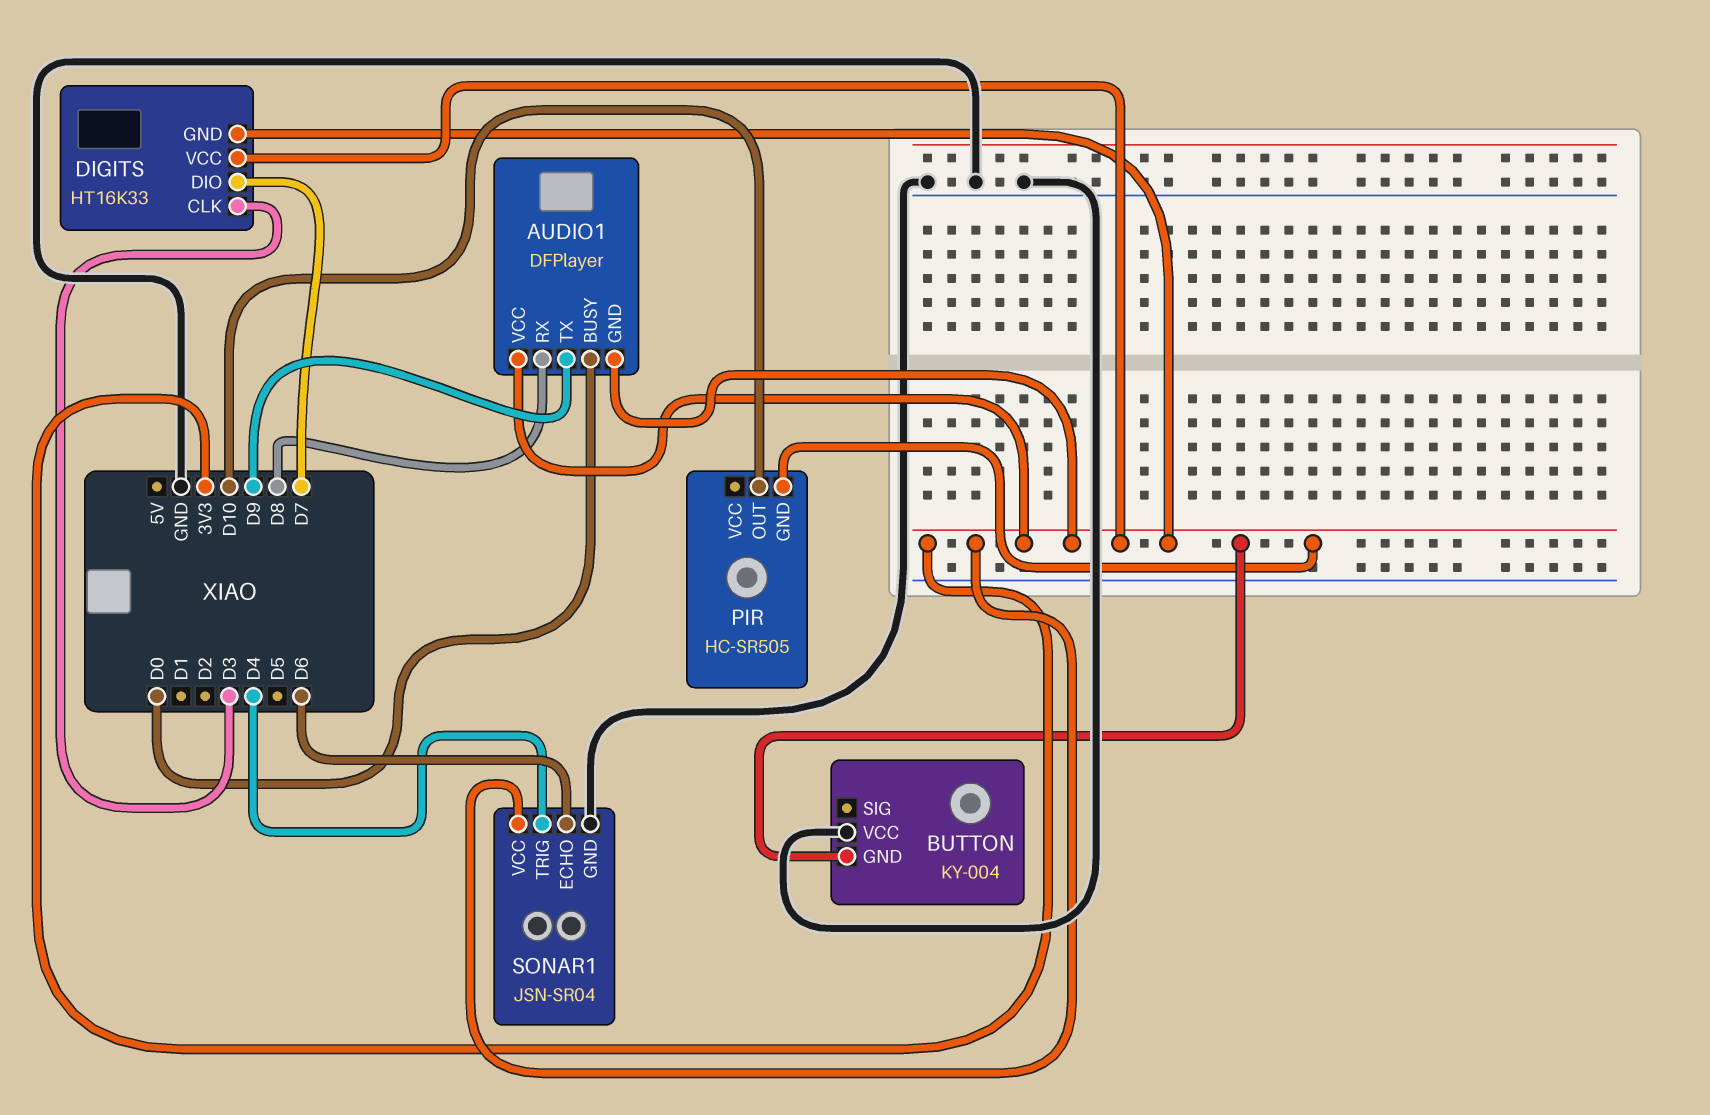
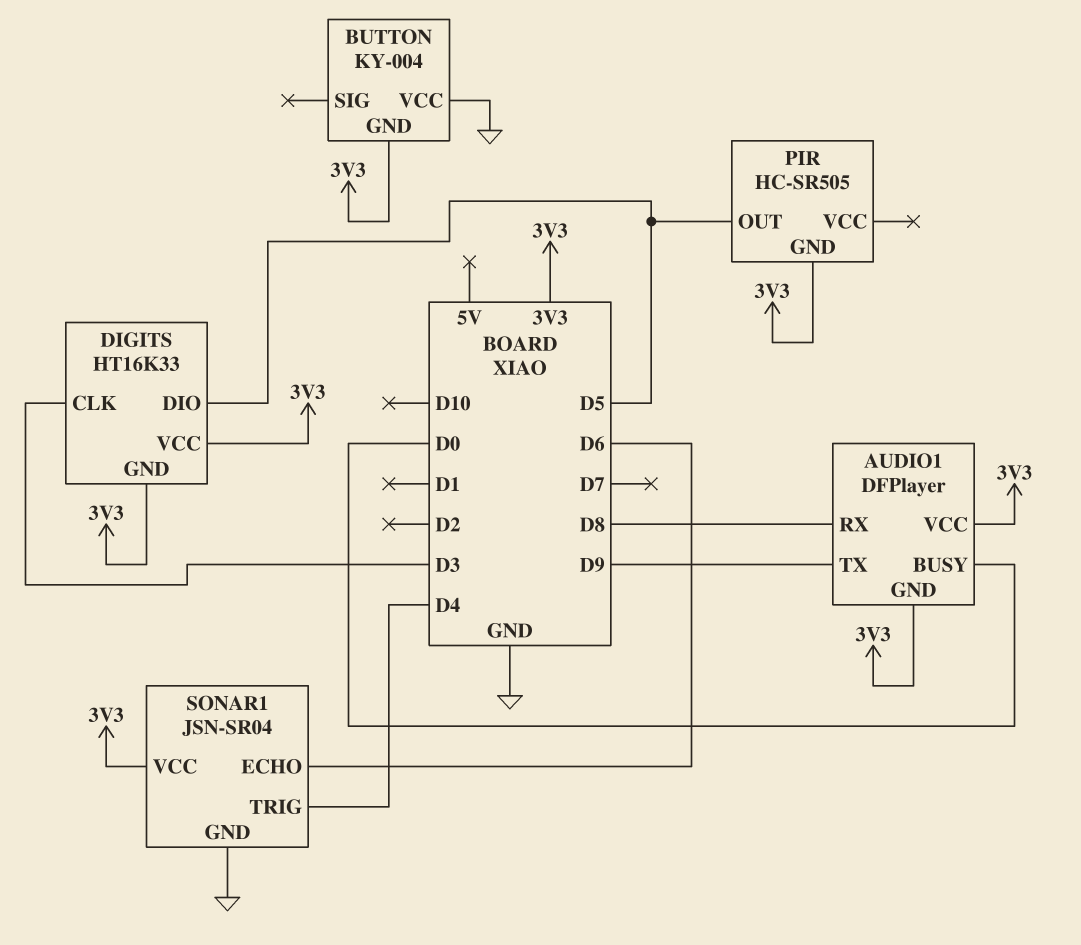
DIGITS pin DIO: D7 -> D5
PIR pin OUT: D10 -> D5

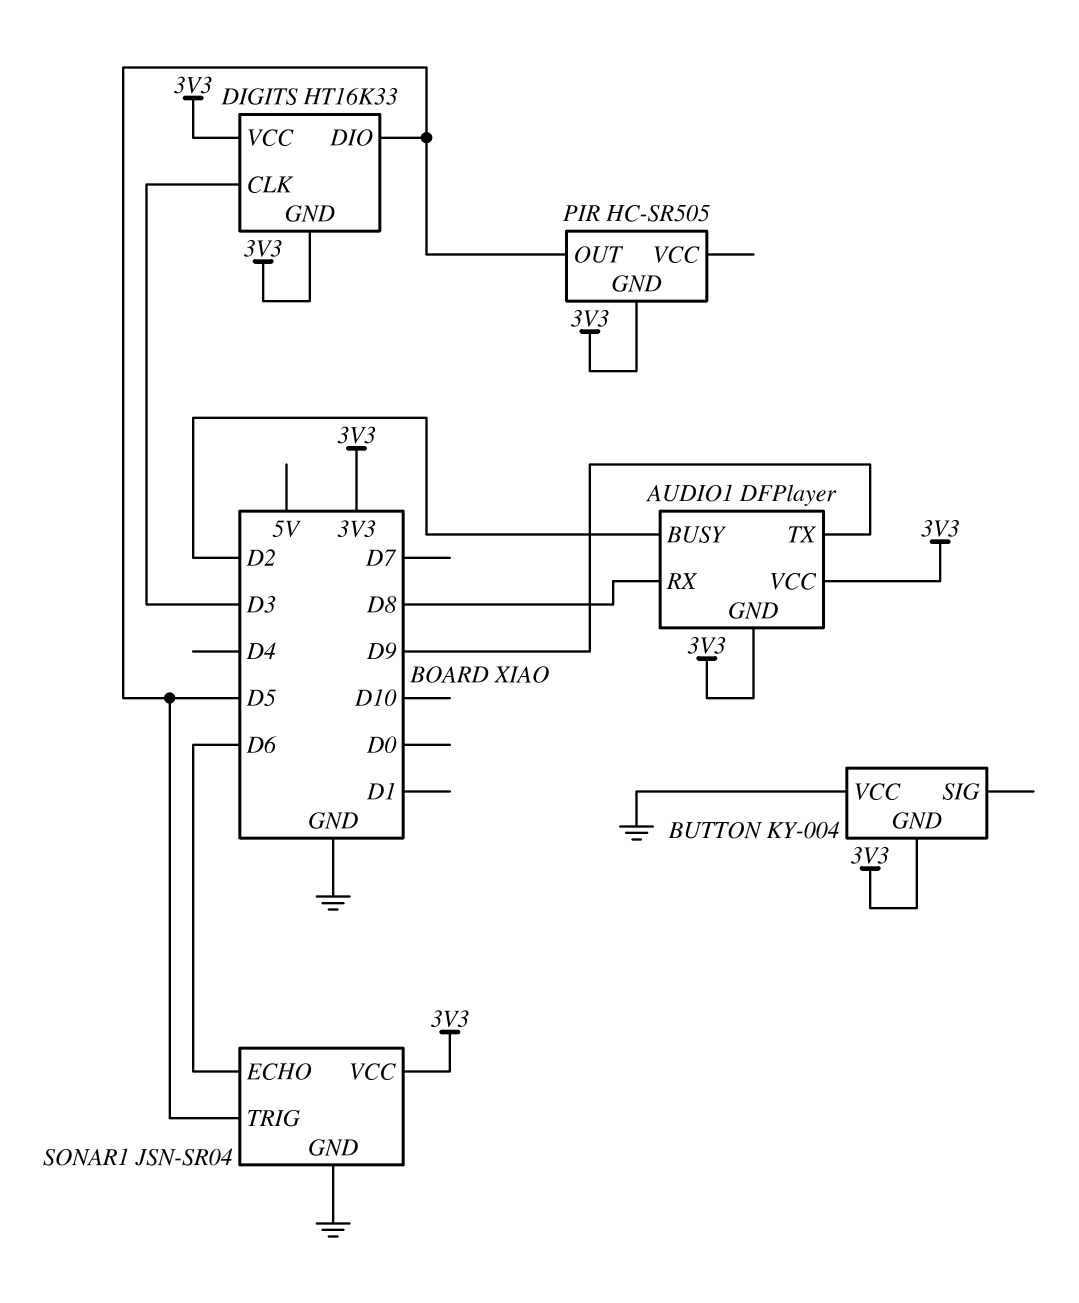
AUDIO1 pin BUSY: D0 -> D2
SONAR1 pin TRIG: D4 -> D5

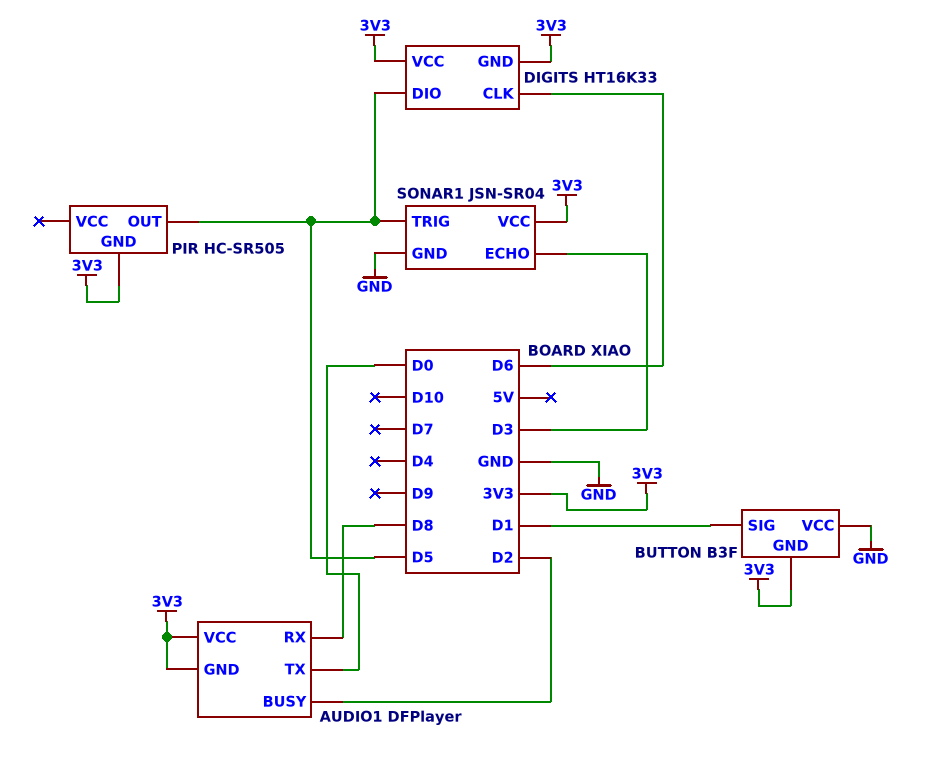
AUDIO1 pin TX: D9 -> D0
BUTTON: KY-004 -> B3F
BUTTON pin SIG: none -> D1
DIGITS pin CLK: D3 -> D6
SONAR1 pin ECHO: D6 -> D3

